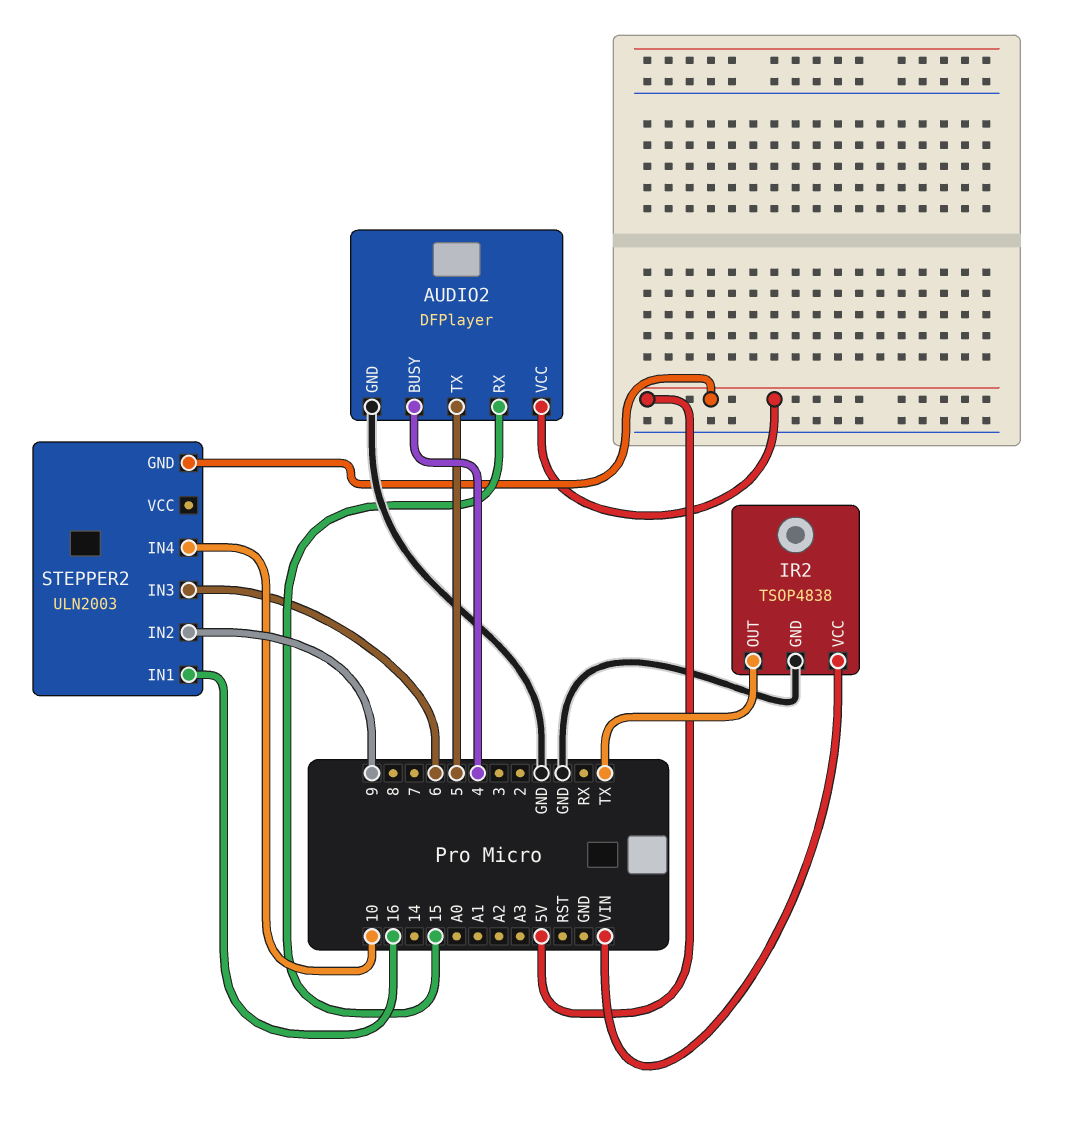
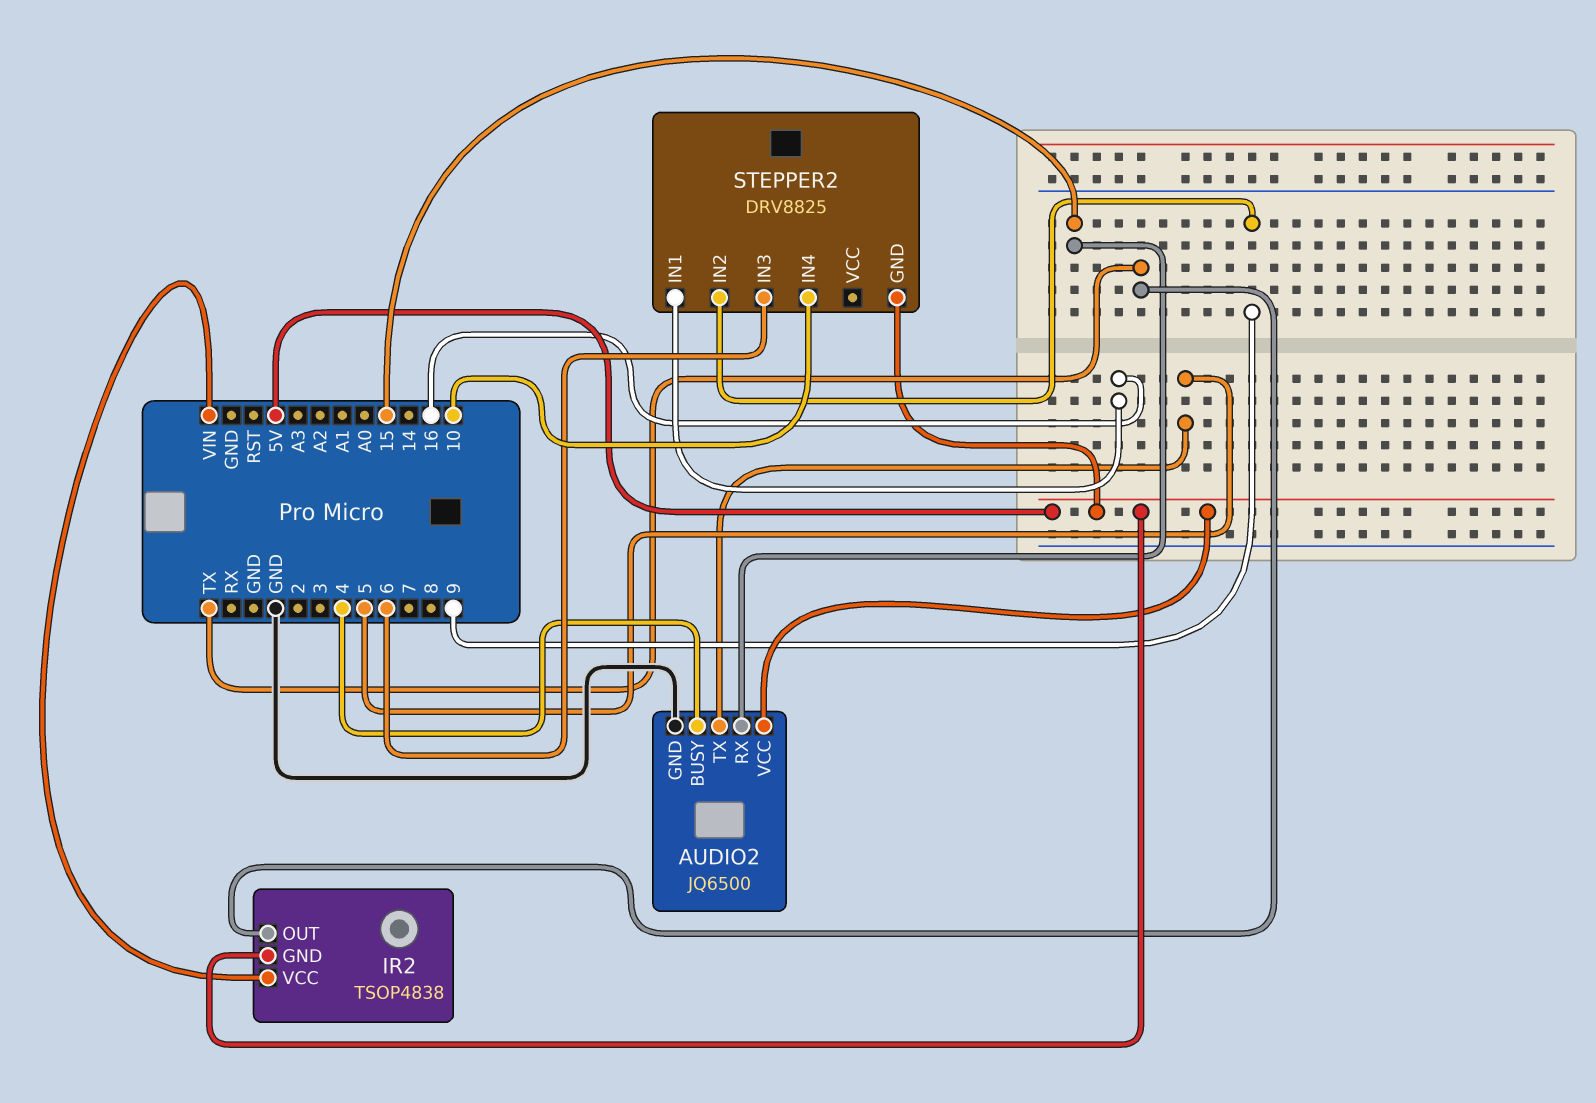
AUDIO2: DFPlayer -> JQ6500
IR2 pin GND: GND -> 5V
STEPPER2: ULN2003 -> DRV8825

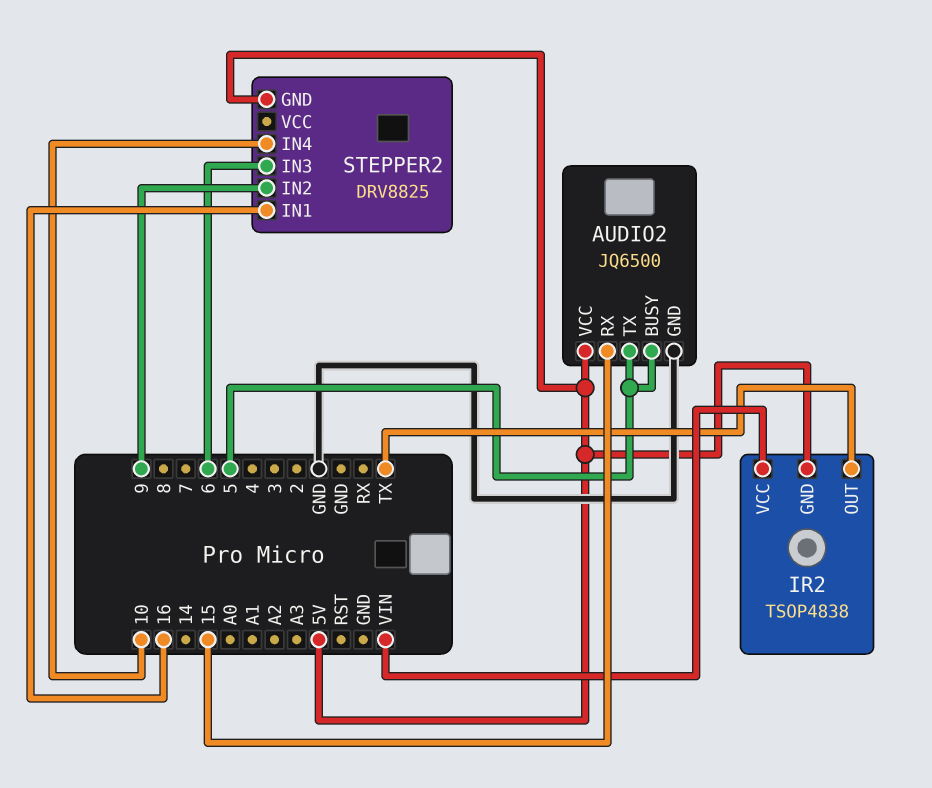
AUDIO2 pin BUSY: 4 -> 5

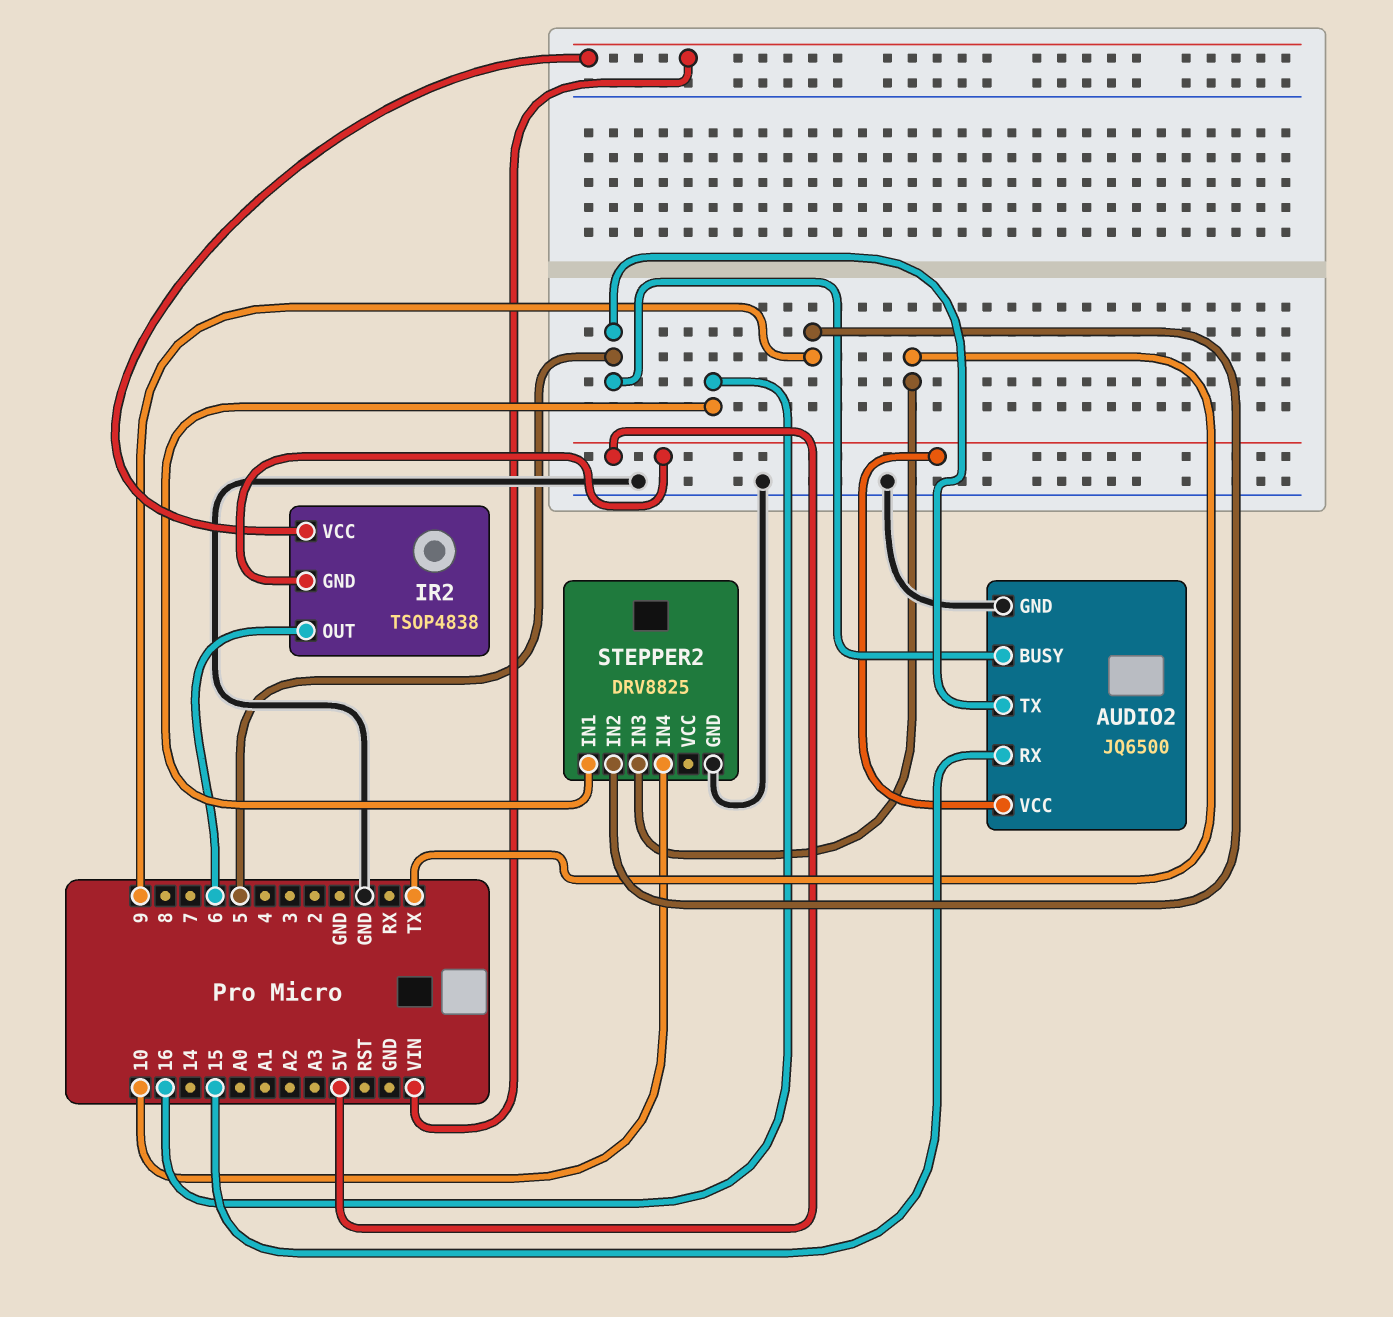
IR2 pin OUT: TX -> 6
STEPPER2 pin GND: 5V -> GND
STEPPER2 pin IN3: 6 -> TX

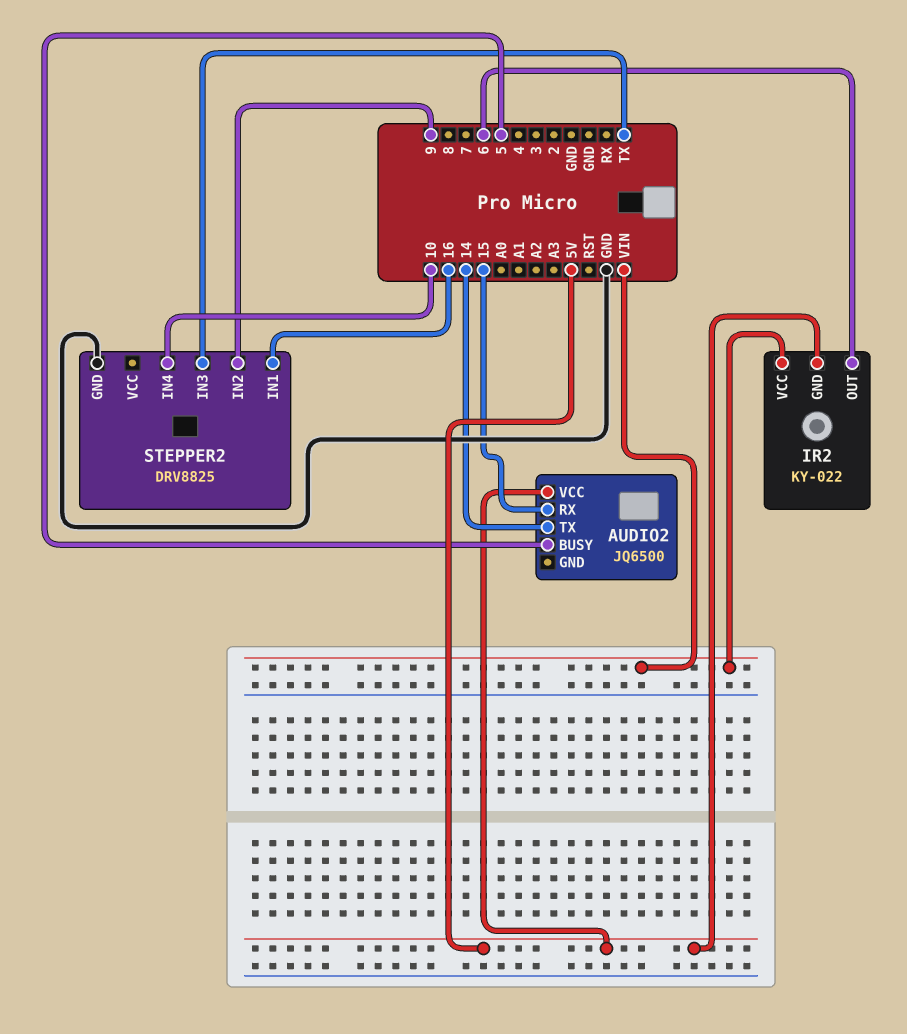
AUDIO2 pin GND: GND -> none
AUDIO2 pin TX: 5 -> 14
IR2: TSOP4838 -> KY-022

